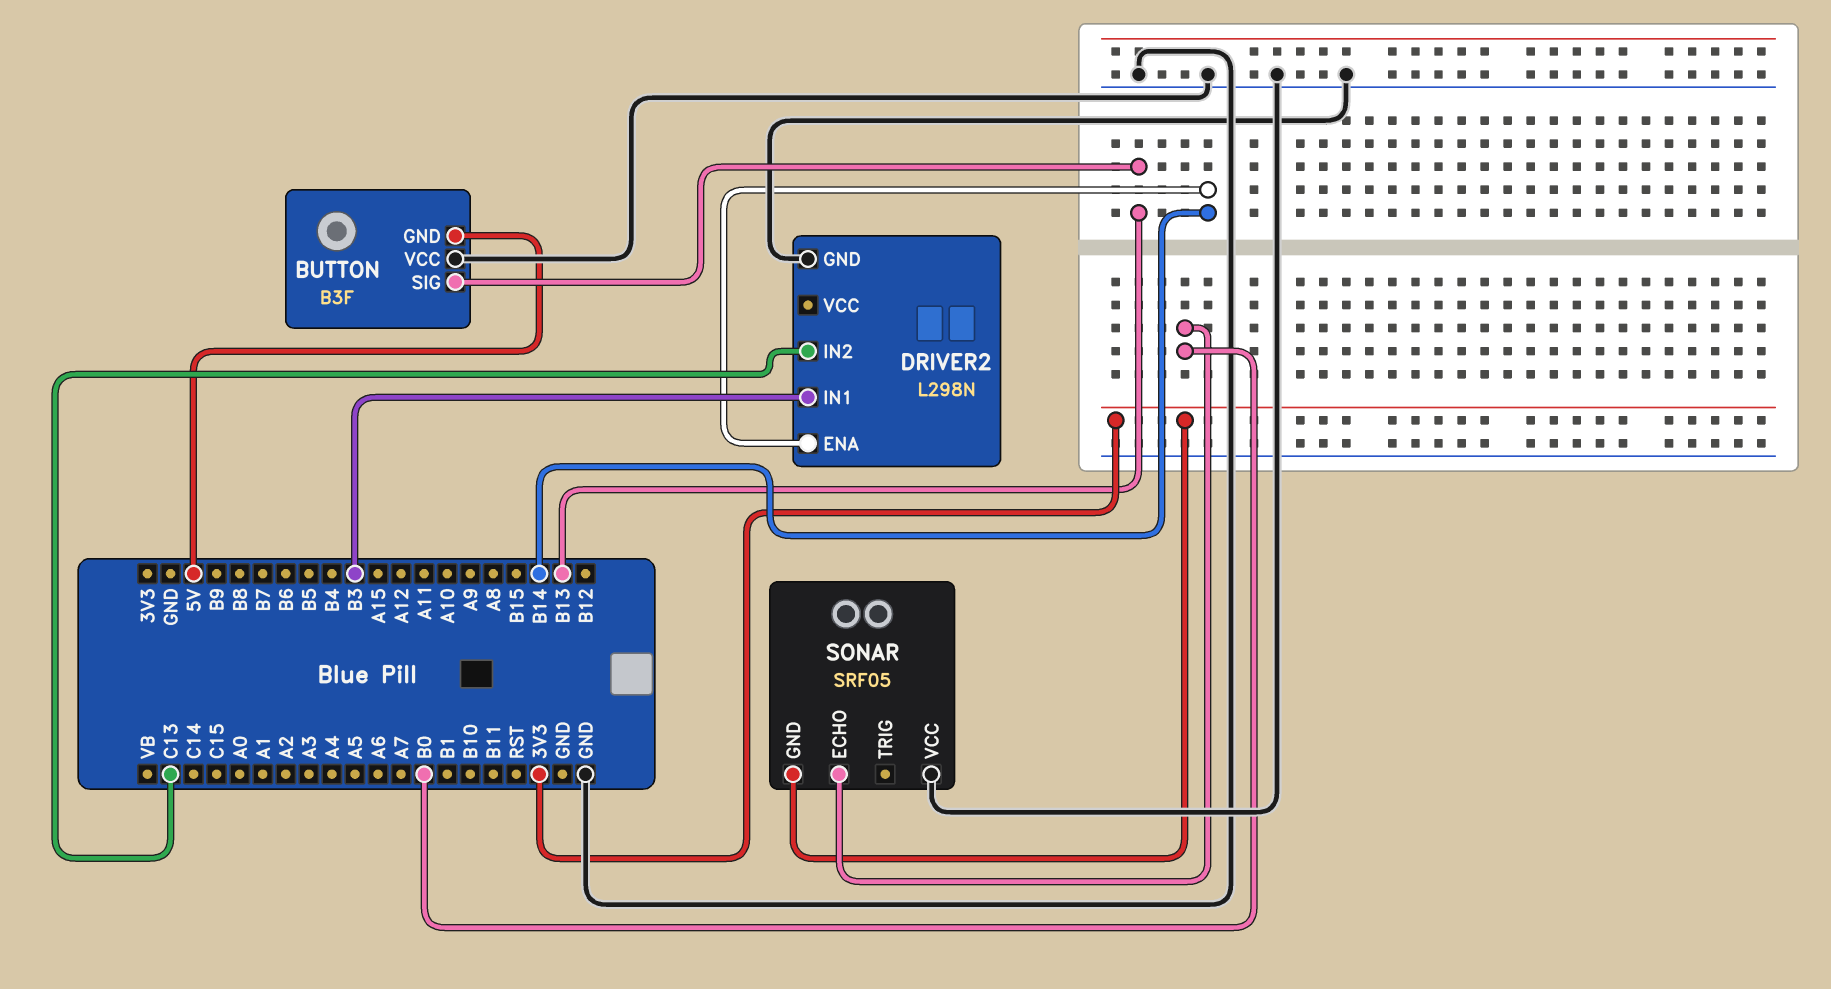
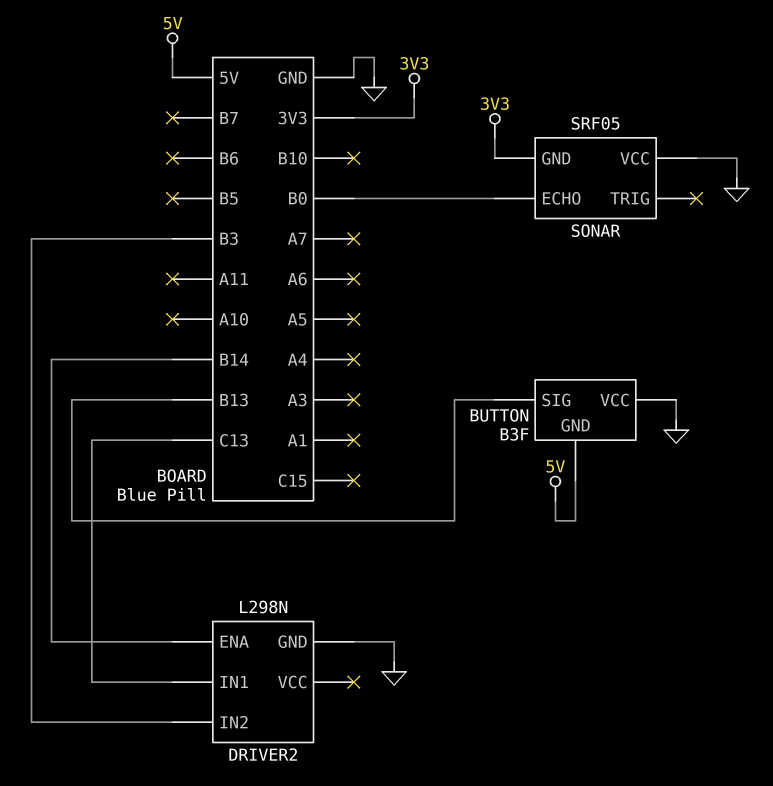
DRIVER2 pin IN1: B3 -> C13
DRIVER2 pin IN2: C13 -> B3

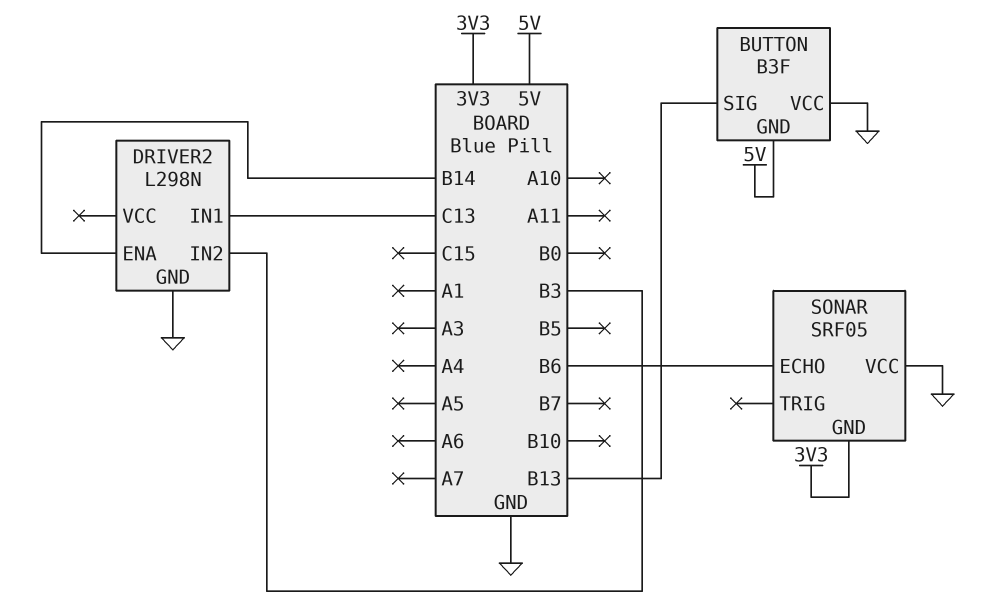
SONAR pin ECHO: B0 -> B6

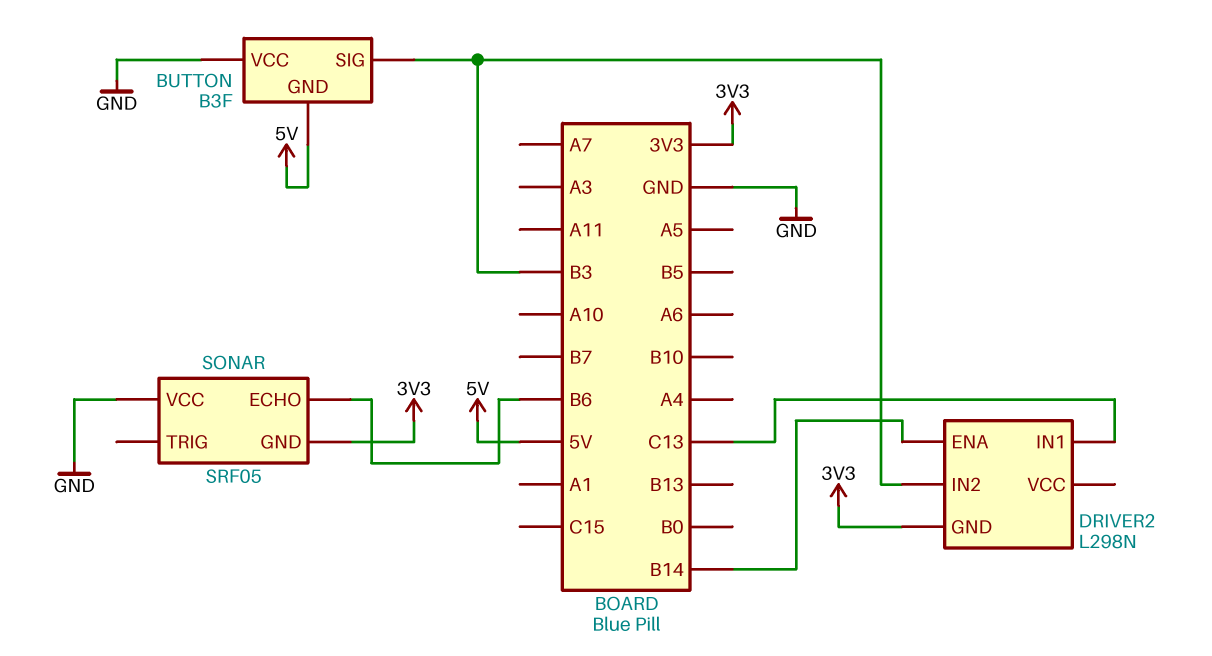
BUTTON pin SIG: B13 -> B3
DRIVER2 pin GND: GND -> 3V3

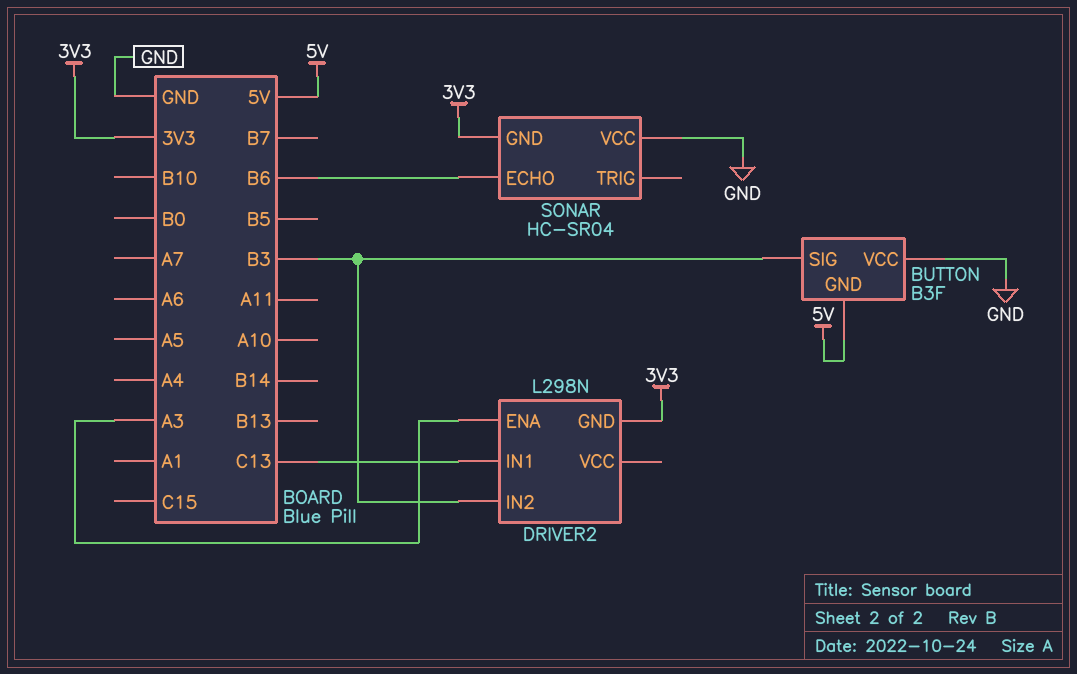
DRIVER2 pin ENA: B14 -> A3
SONAR: SRF05 -> HC-SR04

